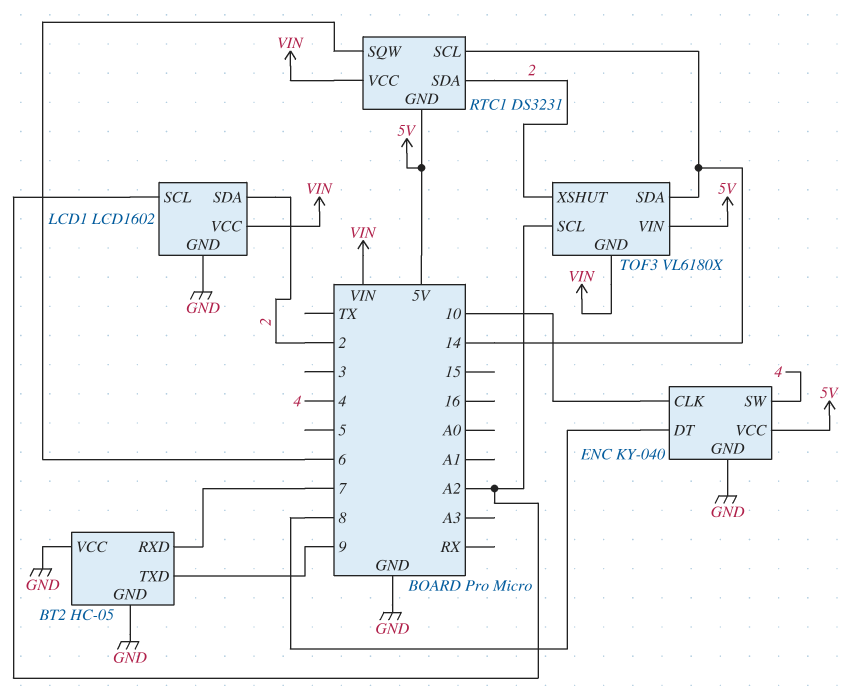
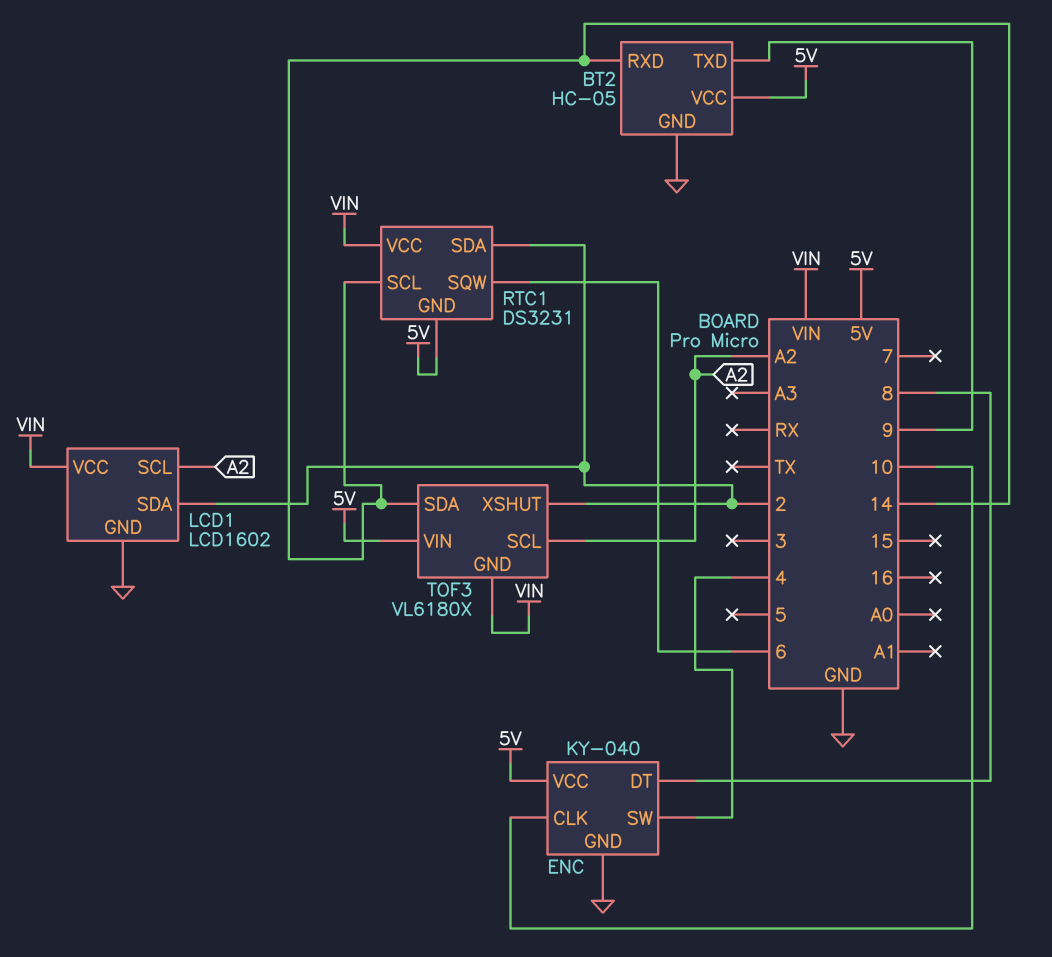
BT2 pin RXD: 7 -> 14
BT2 pin VCC: GND -> 5V

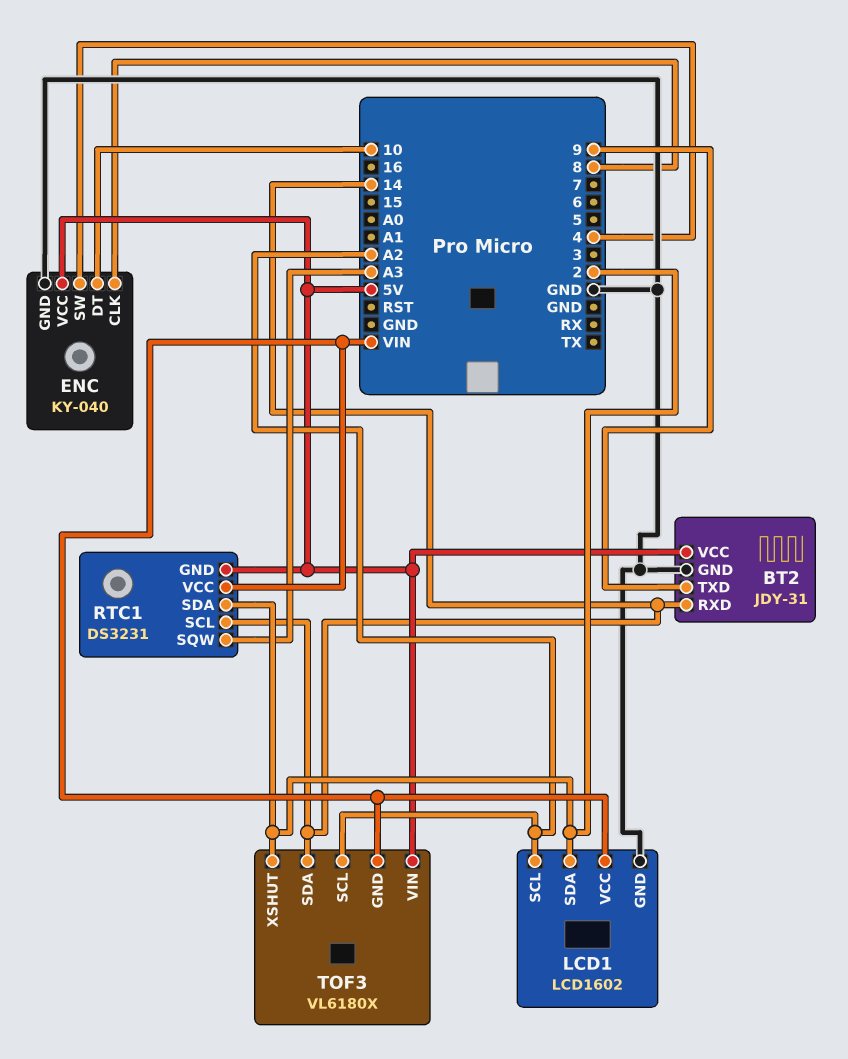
BT2: HC-05 -> JDY-31
ENC pin CLK: 10 -> 8
ENC pin DT: 8 -> 10
RTC1 pin SQW: 6 -> A3

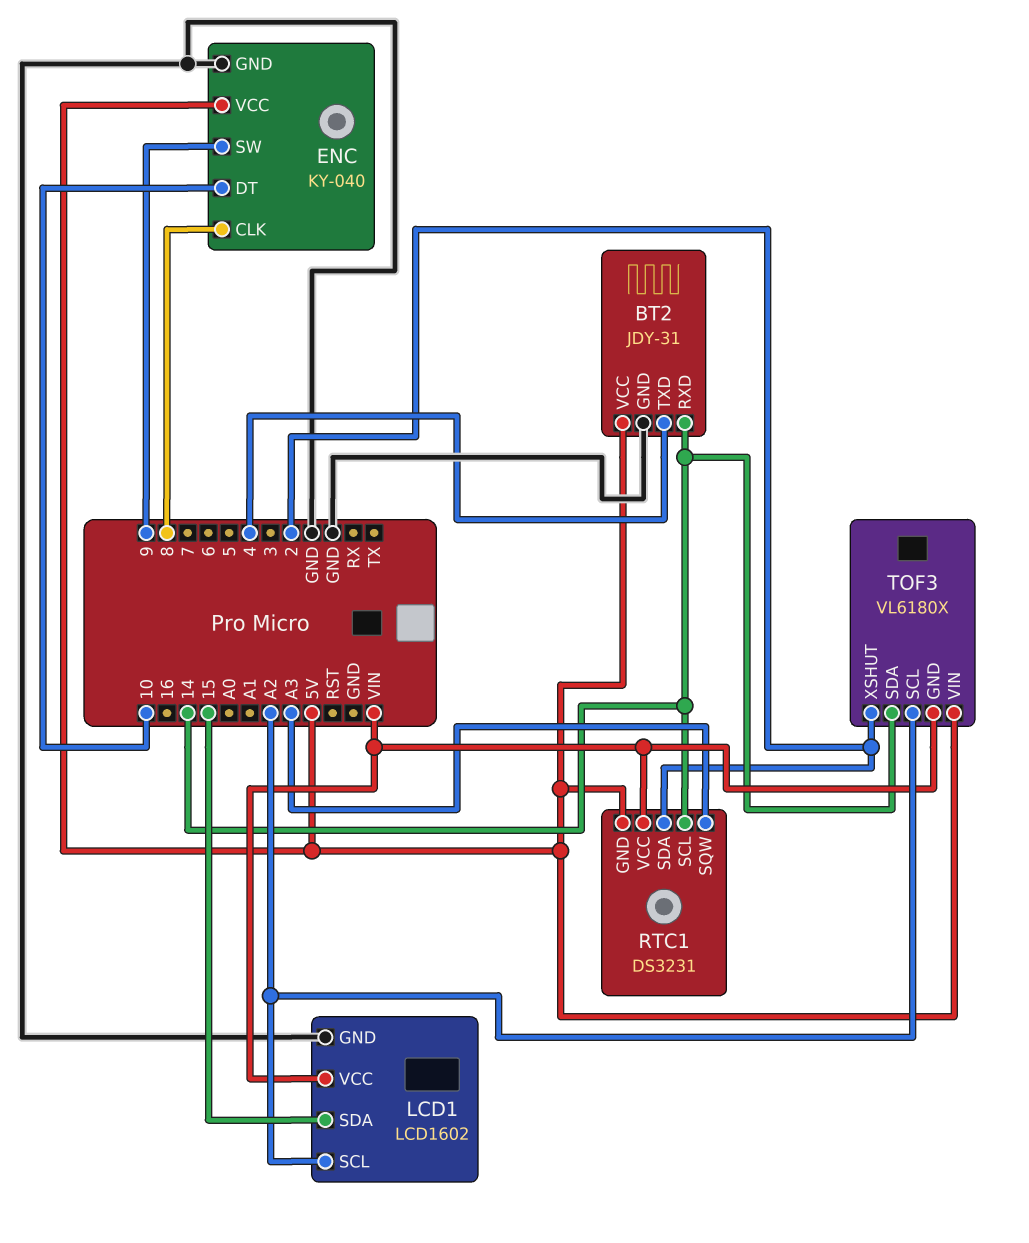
BT2 pin TXD: 9 -> 4
ENC pin SW: 4 -> 9
LCD1 pin SDA: 2 -> 15

